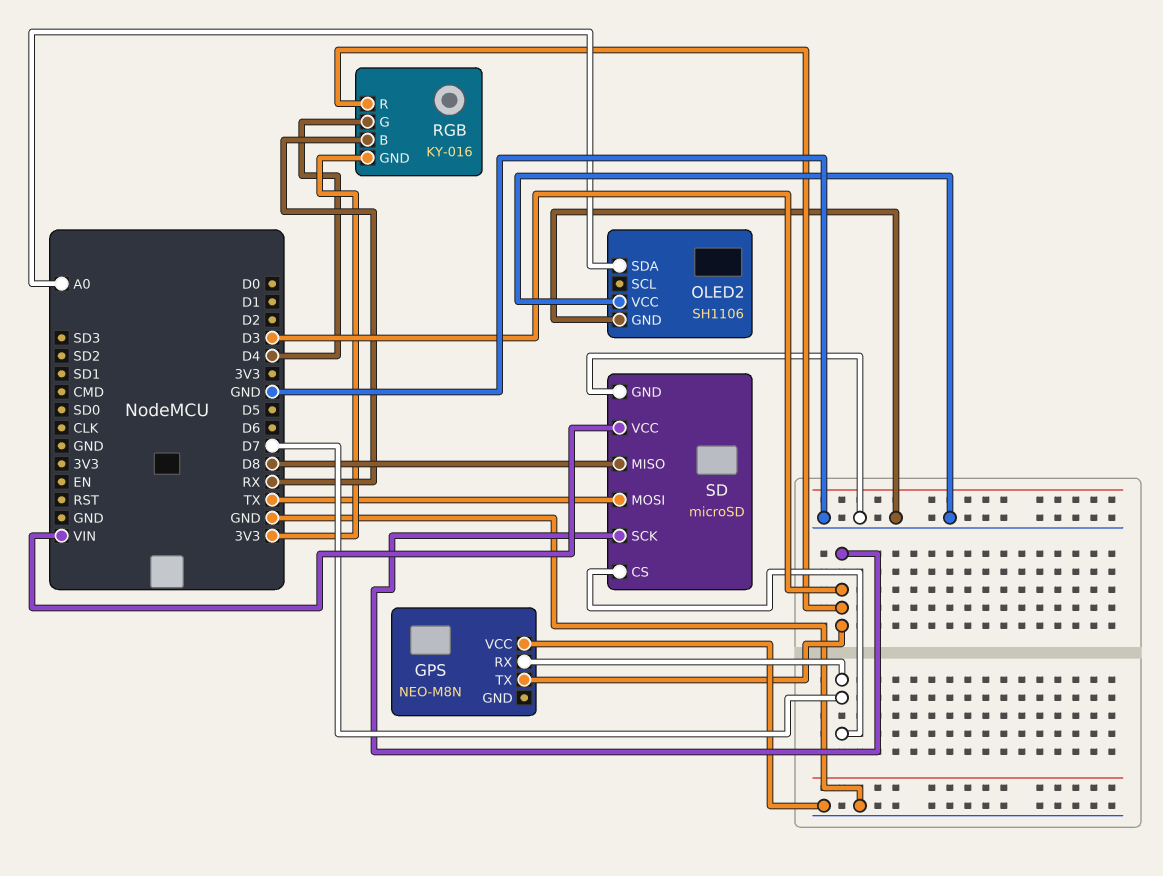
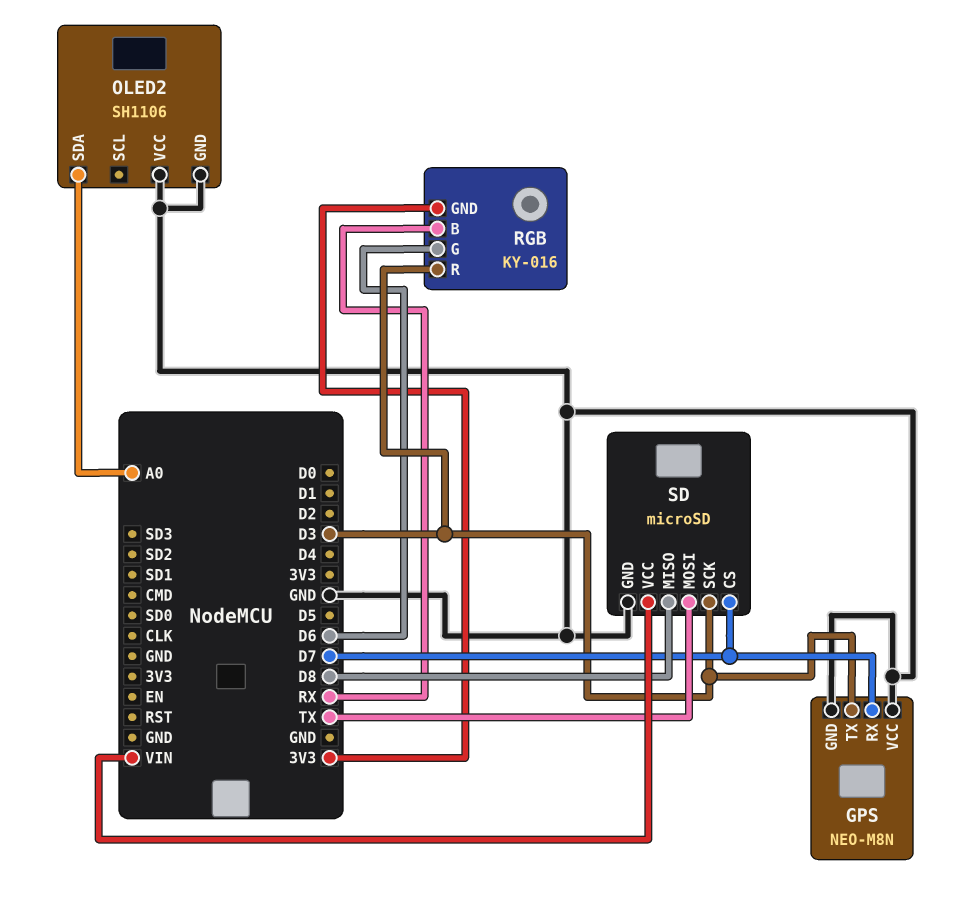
GPS pin GND: none -> GND
RGB pin G: D4 -> D6

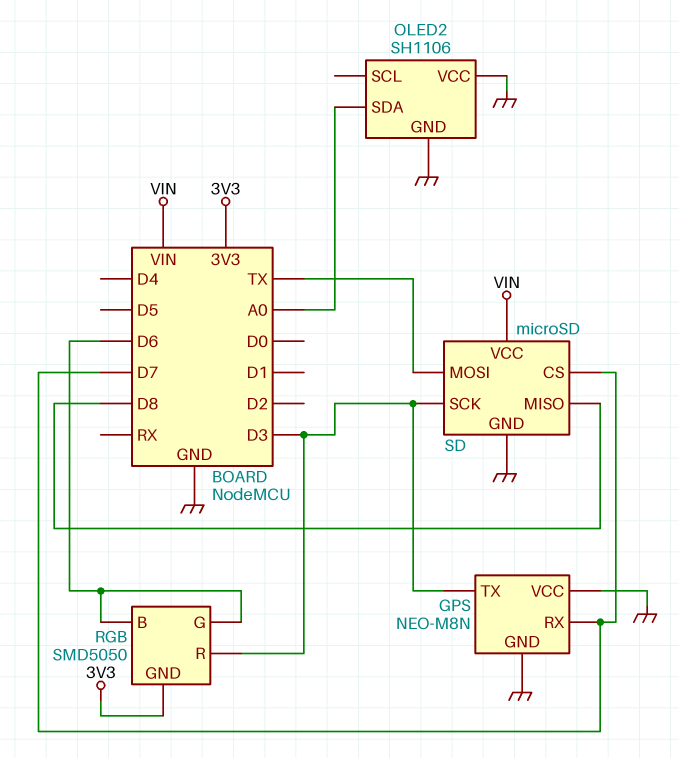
RGB: KY-016 -> SMD5050
RGB pin B: RX -> D6

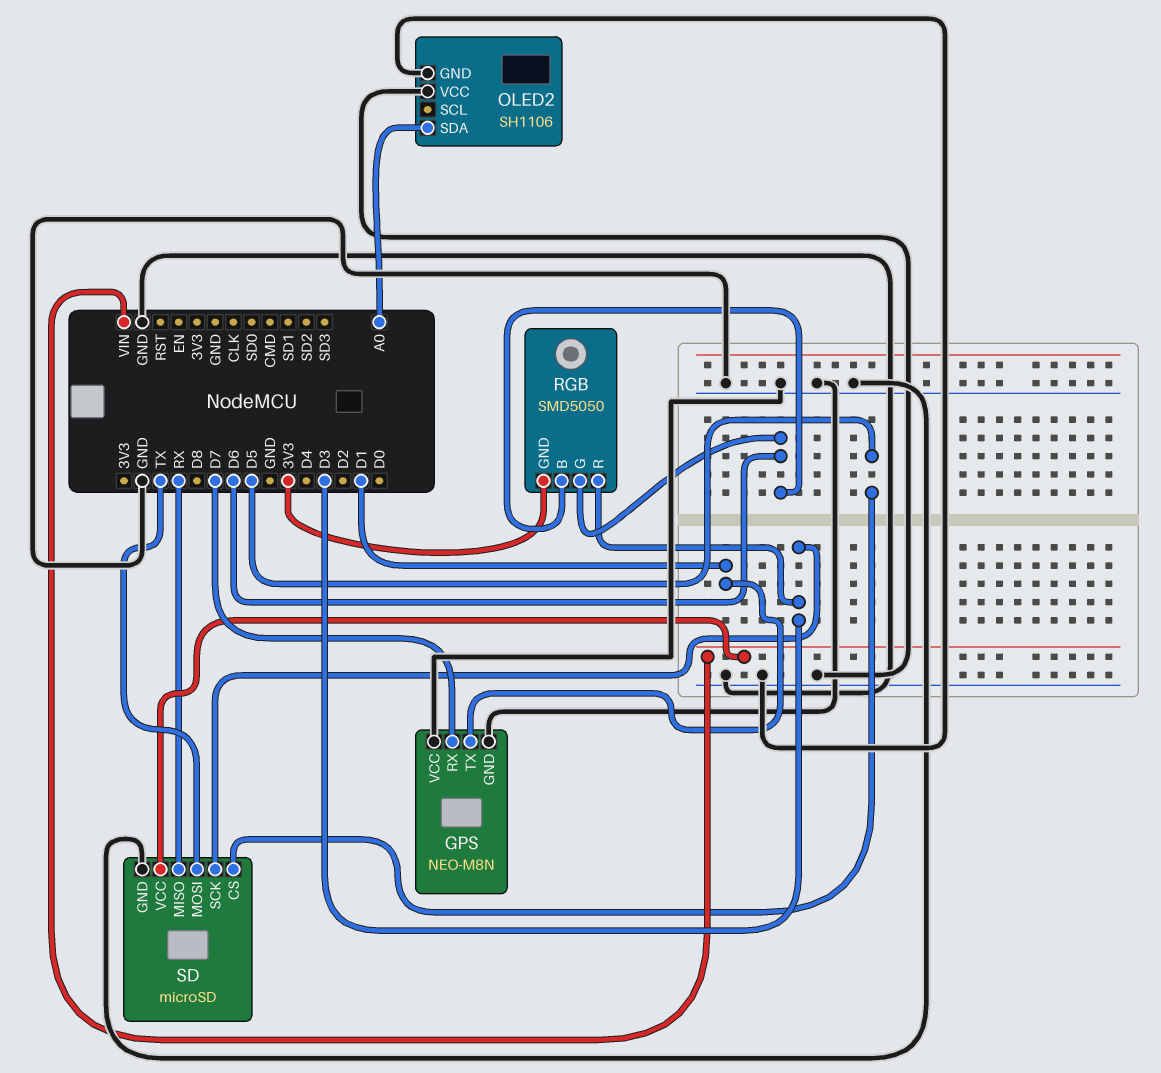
GPS pin TX: D3 -> D1
SD pin CS: D7 -> D5
SD pin MISO: D8 -> RX

